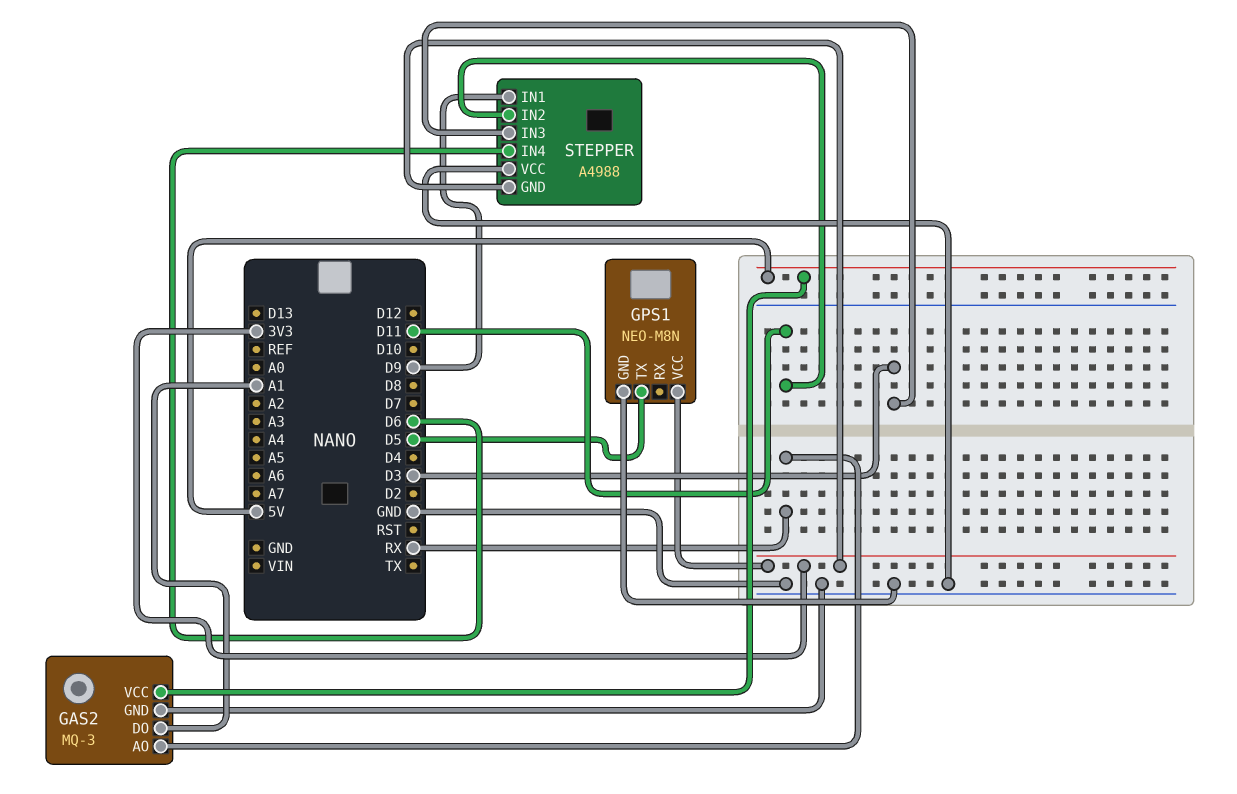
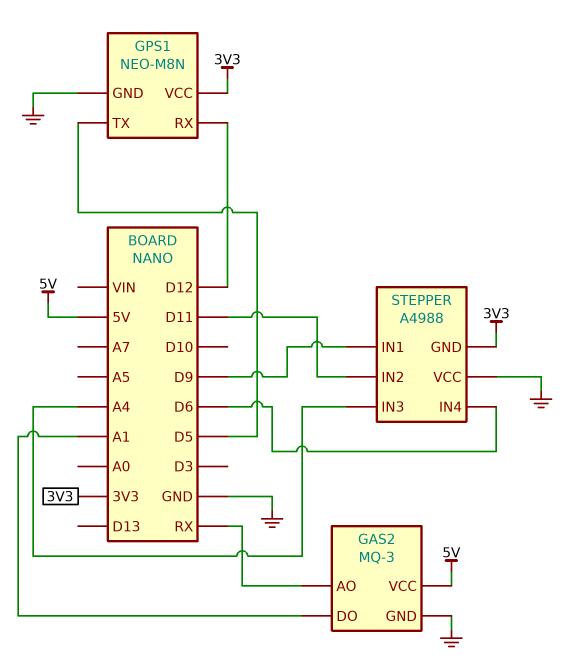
GPS1 pin RX: none -> D12
STEPPER pin IN3: D3 -> A4

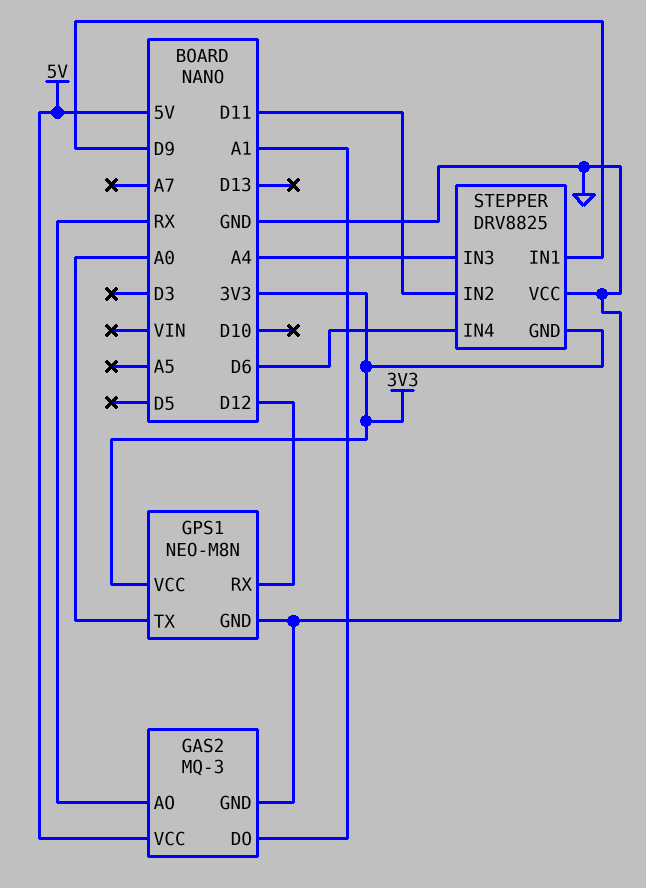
GPS1 pin TX: D5 -> A0
STEPPER: A4988 -> DRV8825

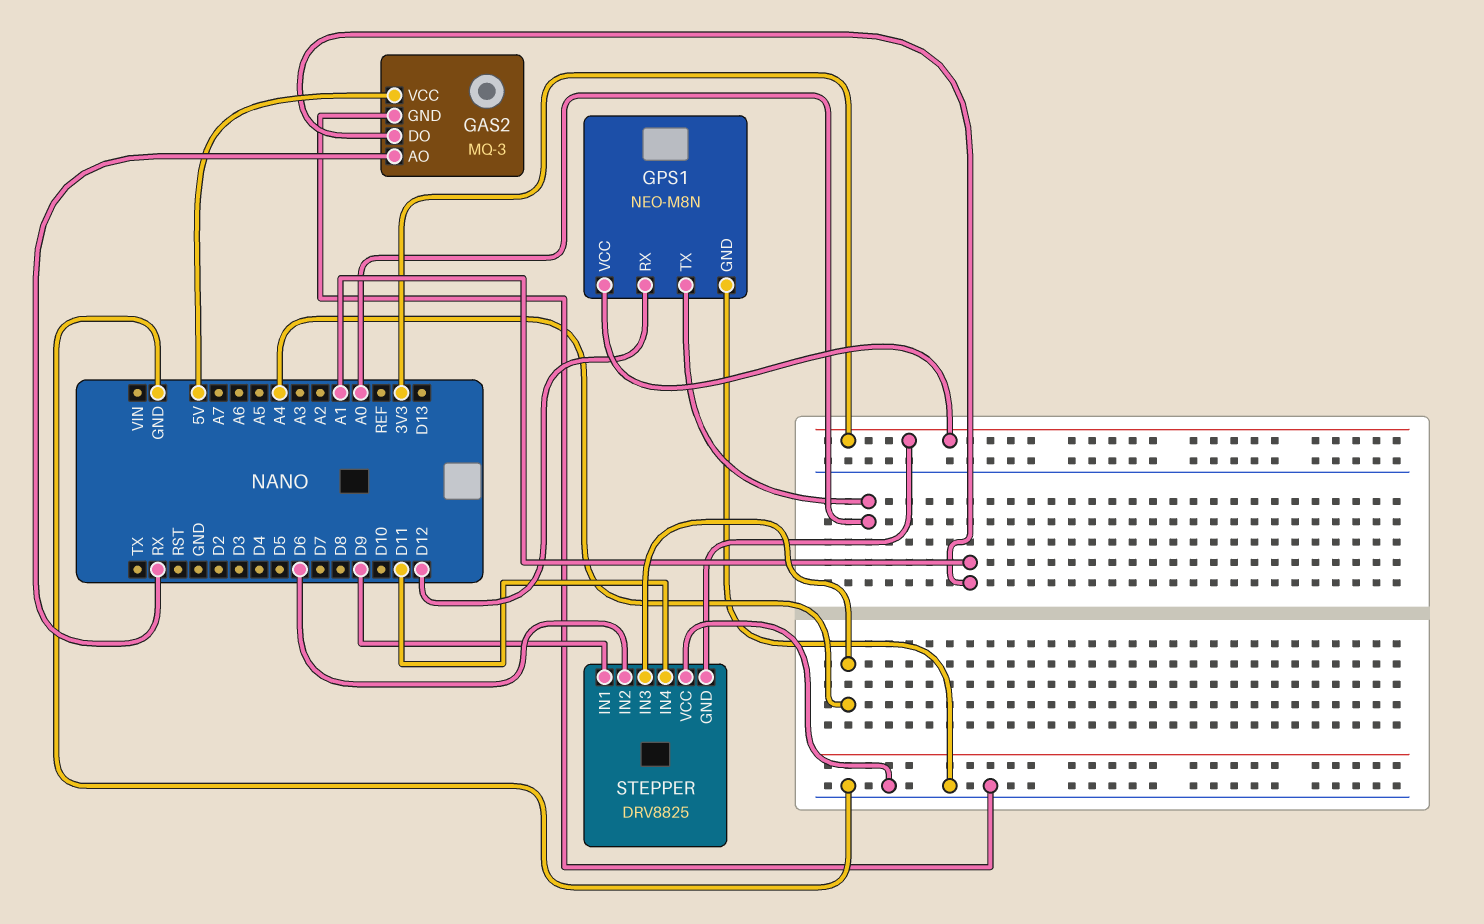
STEPPER pin IN2: D11 -> D6
STEPPER pin IN4: D6 -> D11

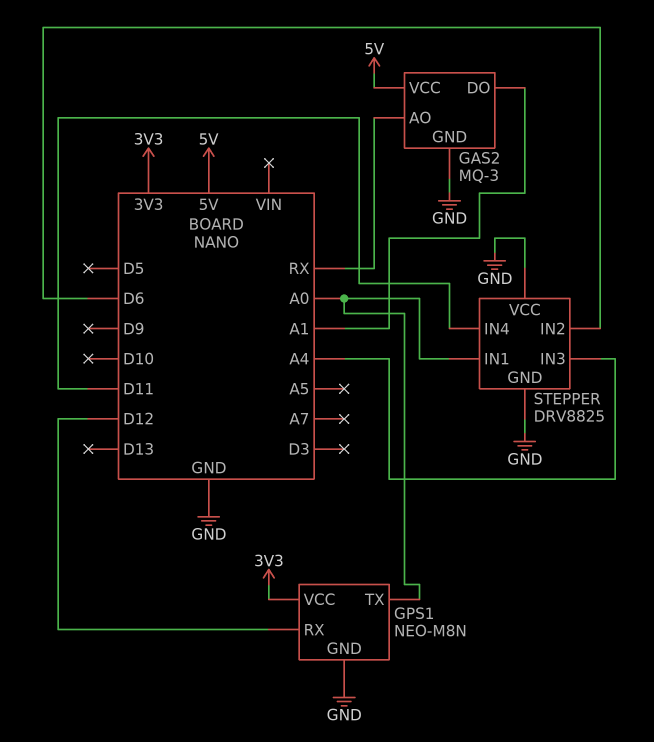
STEPPER pin GND: 3V3 -> GND
STEPPER pin IN1: D9 -> A0

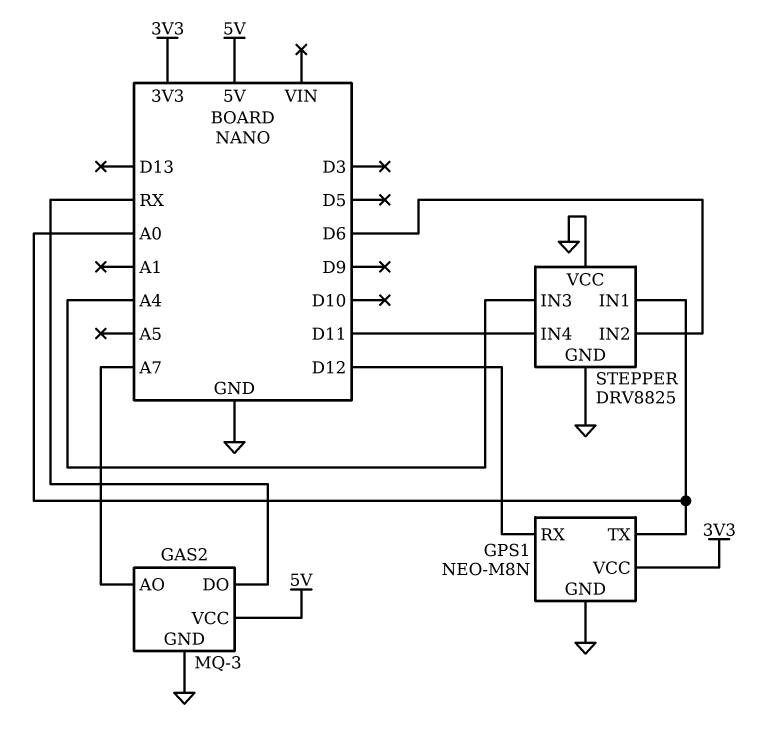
GAS2 pin AO: RX -> A7
GAS2 pin DO: A1 -> RX

